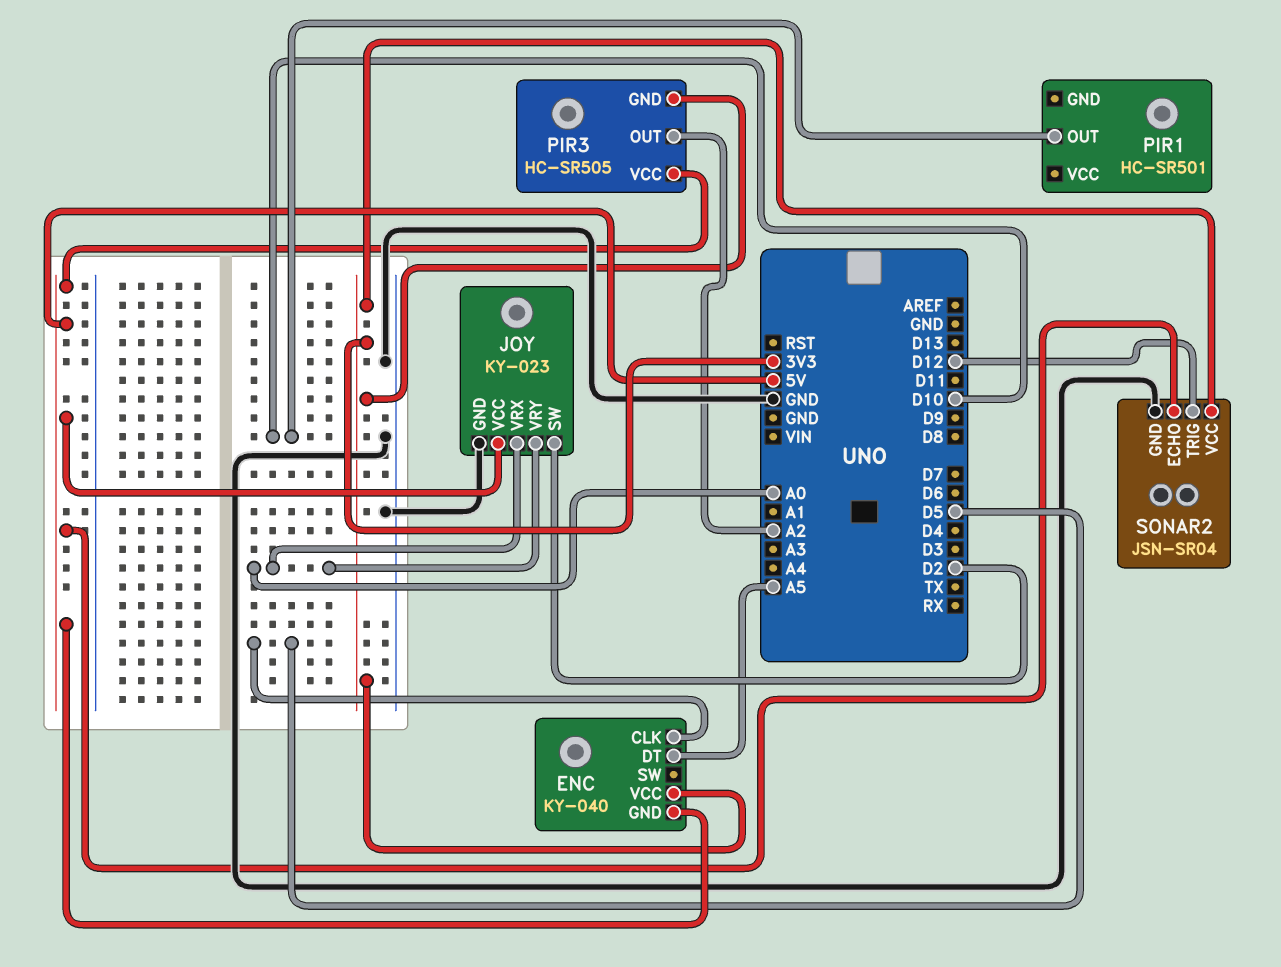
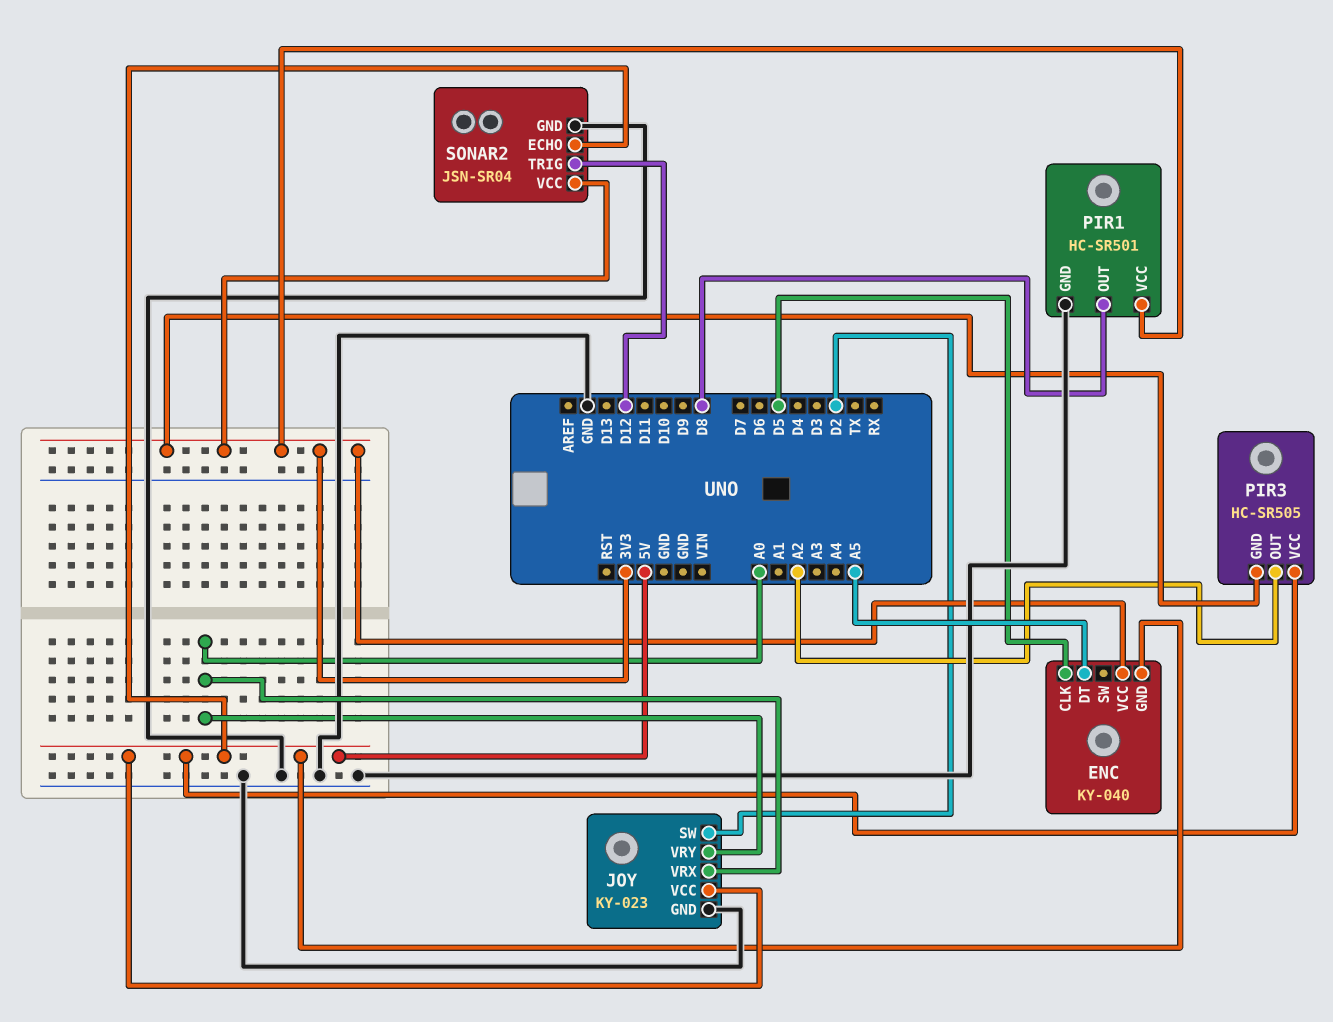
PIR1 pin GND: none -> GND
PIR1 pin OUT: D10 -> D8
PIR1 pin VCC: none -> 3V3

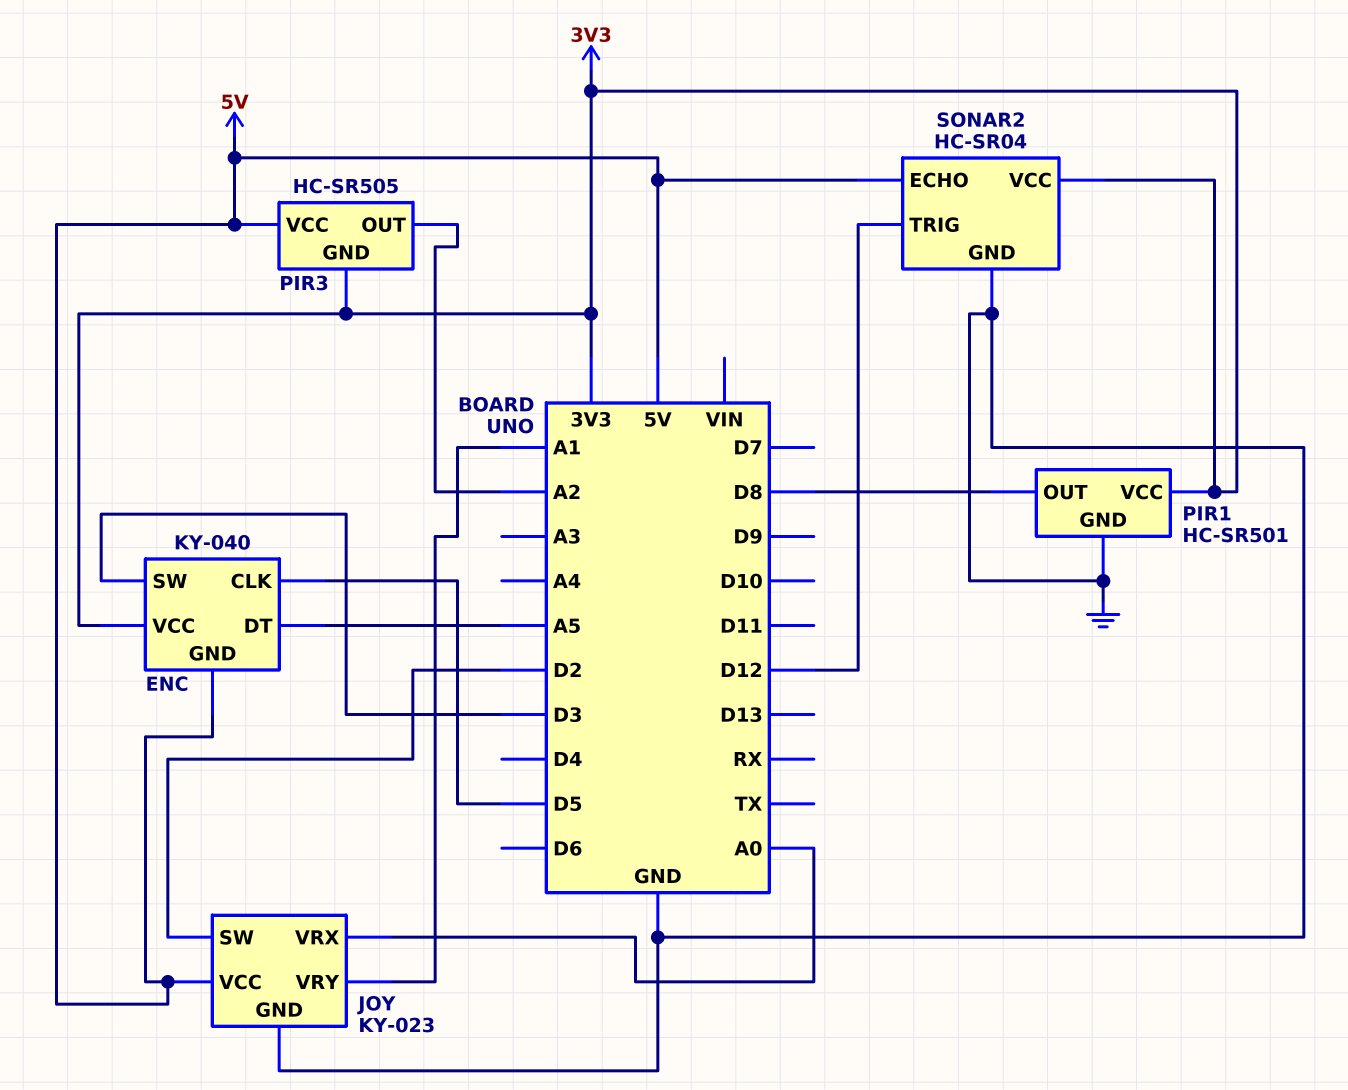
ENC pin SW: none -> D3
JOY pin VRY: A0 -> A1
SONAR2: JSN-SR04 -> HC-SR04

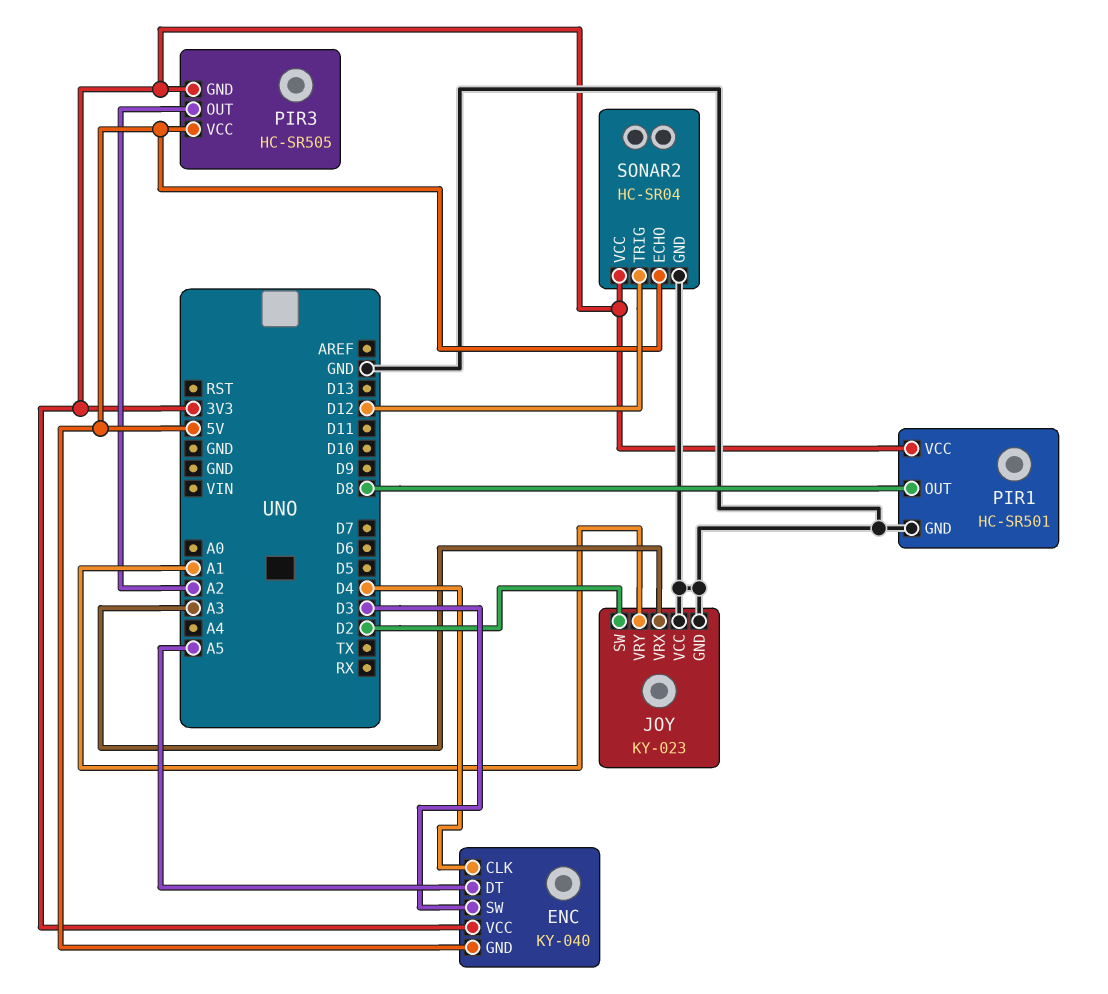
ENC pin CLK: D5 -> D4
JOY pin VCC: 5V -> GND
JOY pin VRX: A0 -> A3

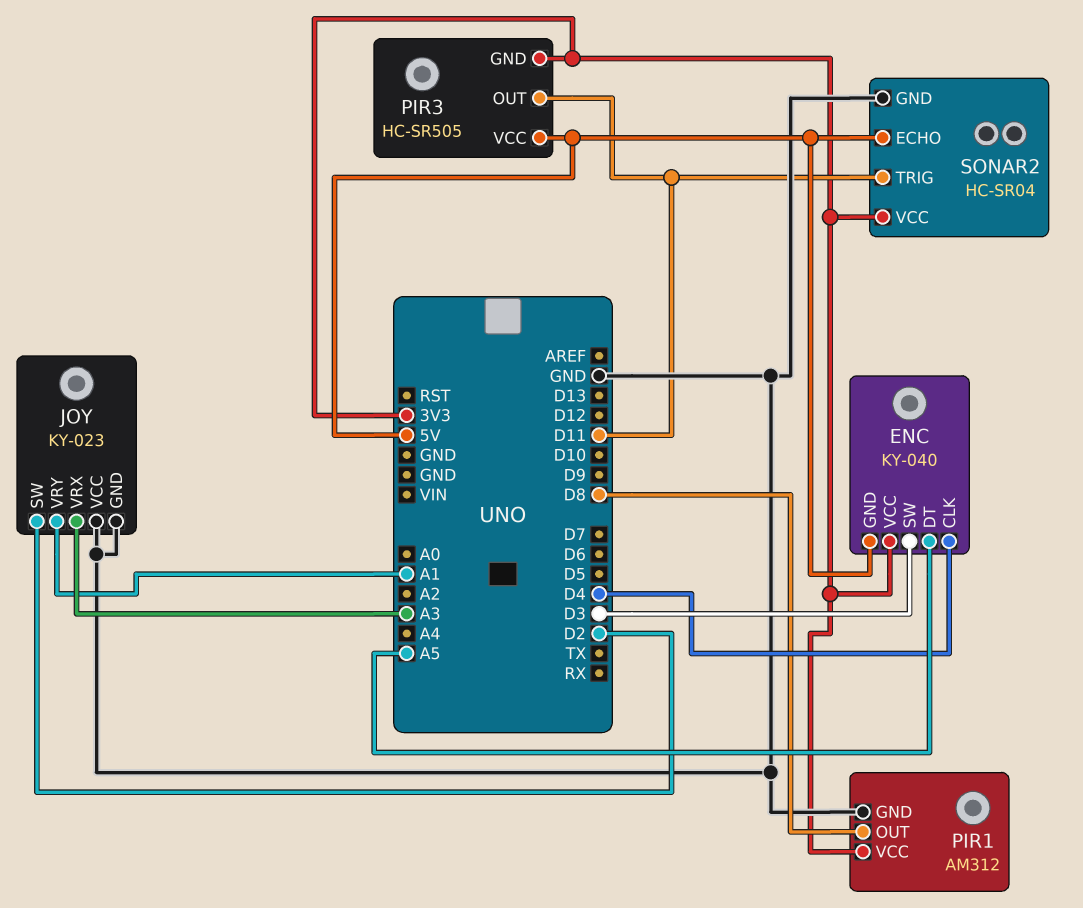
PIR1: HC-SR501 -> AM312
PIR3 pin OUT: A2 -> D11
SONAR2 pin TRIG: D12 -> D11

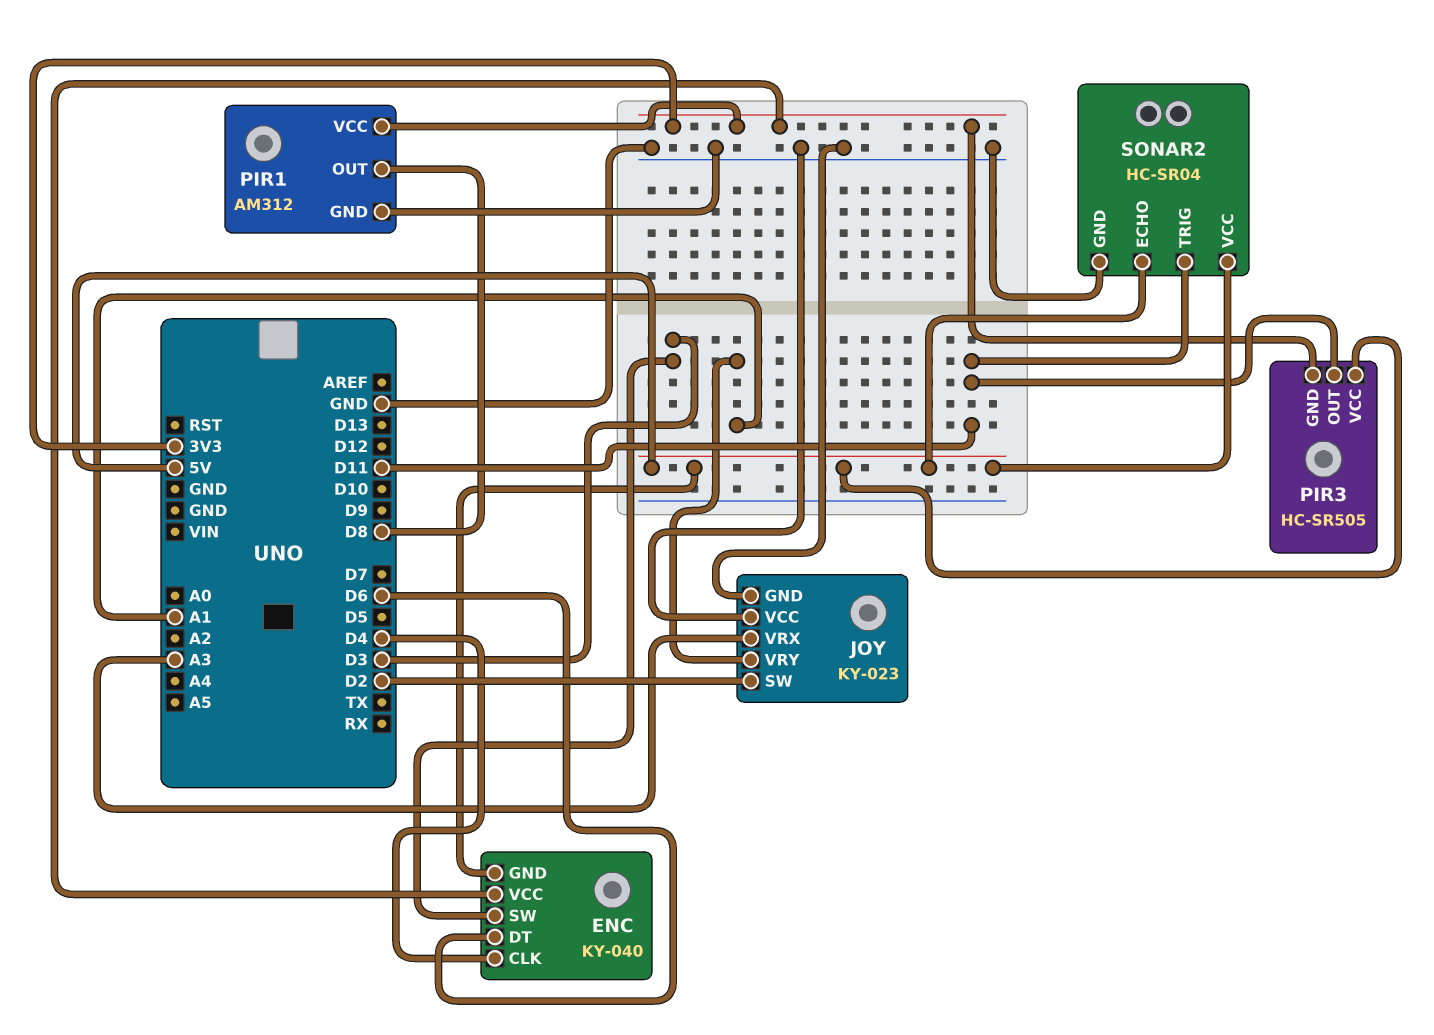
ENC pin DT: A5 -> D6
SONAR2 pin VCC: 3V3 -> 5V

